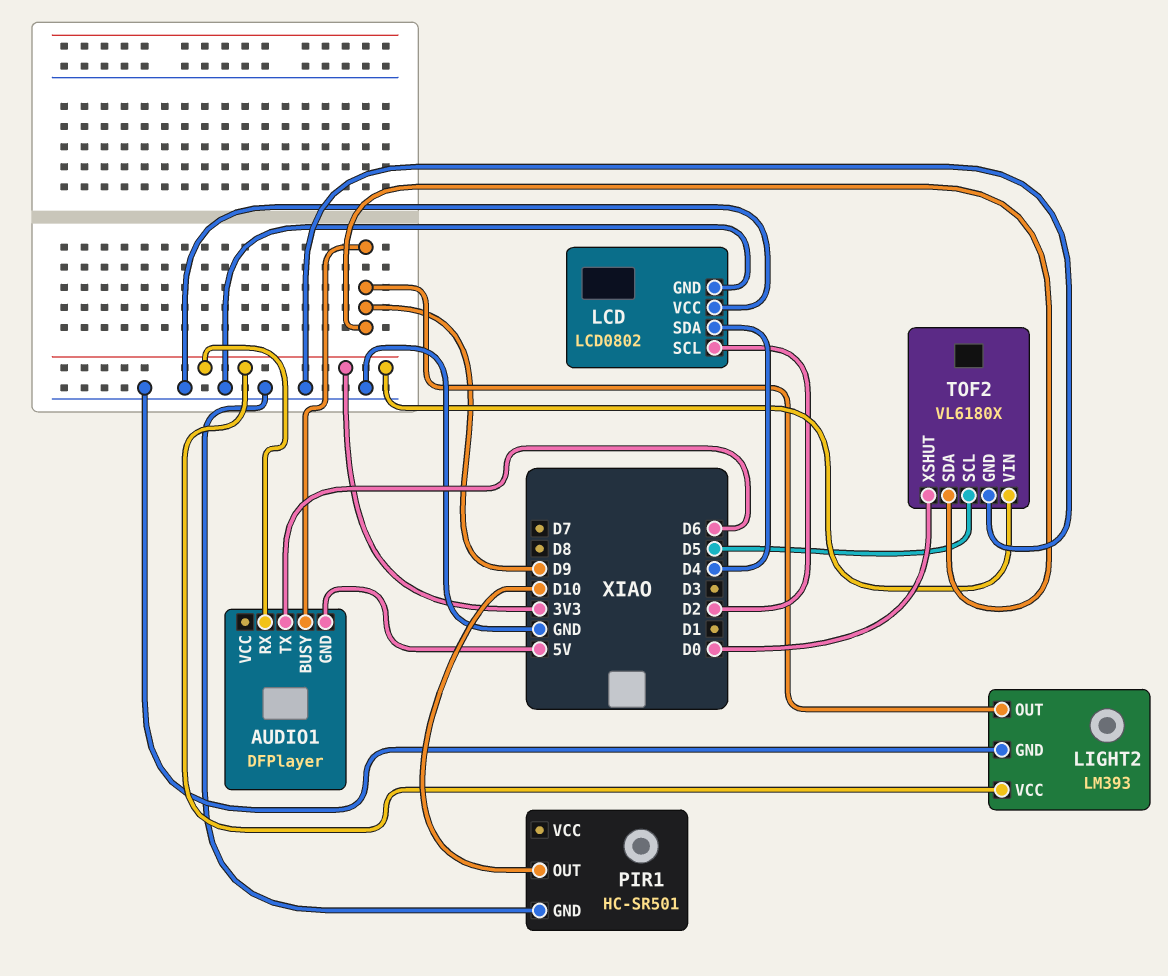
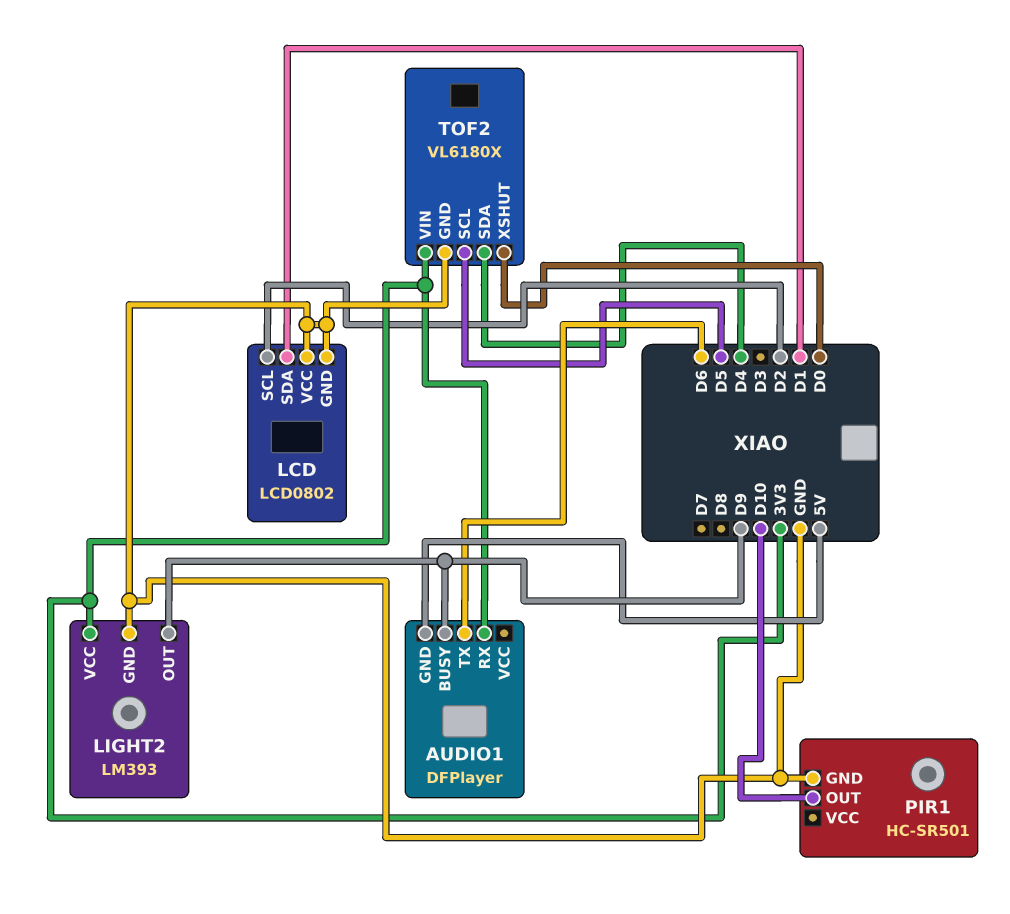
LCD pin SDA: D4 -> D1
TOF2 pin SDA: D9 -> D4

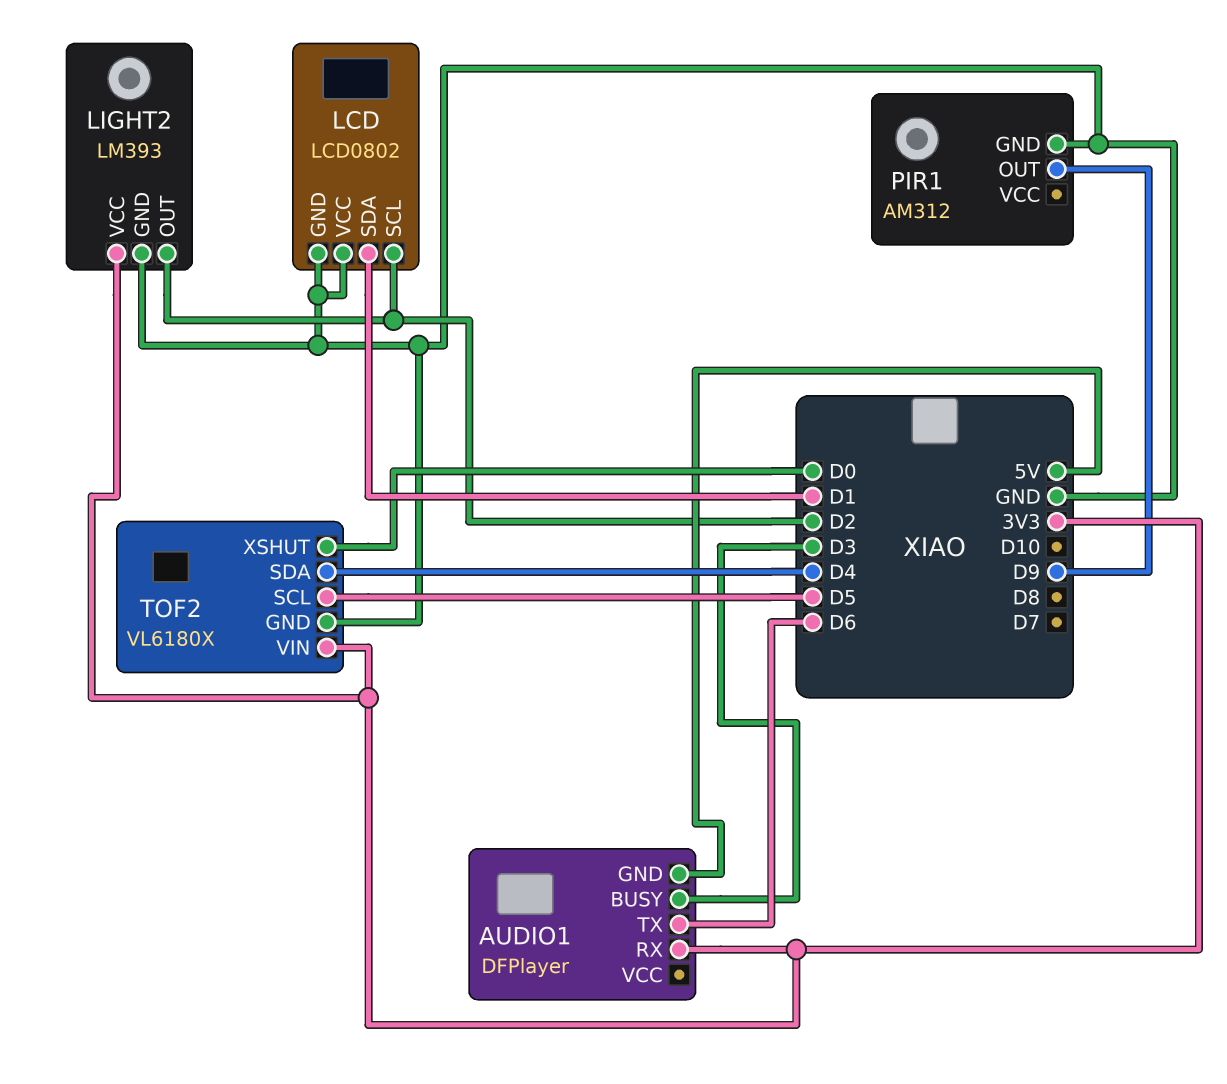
AUDIO1 pin BUSY: D9 -> D3
LIGHT2 pin OUT: D9 -> D2
PIR1: HC-SR501 -> AM312
PIR1 pin OUT: D10 -> D9

